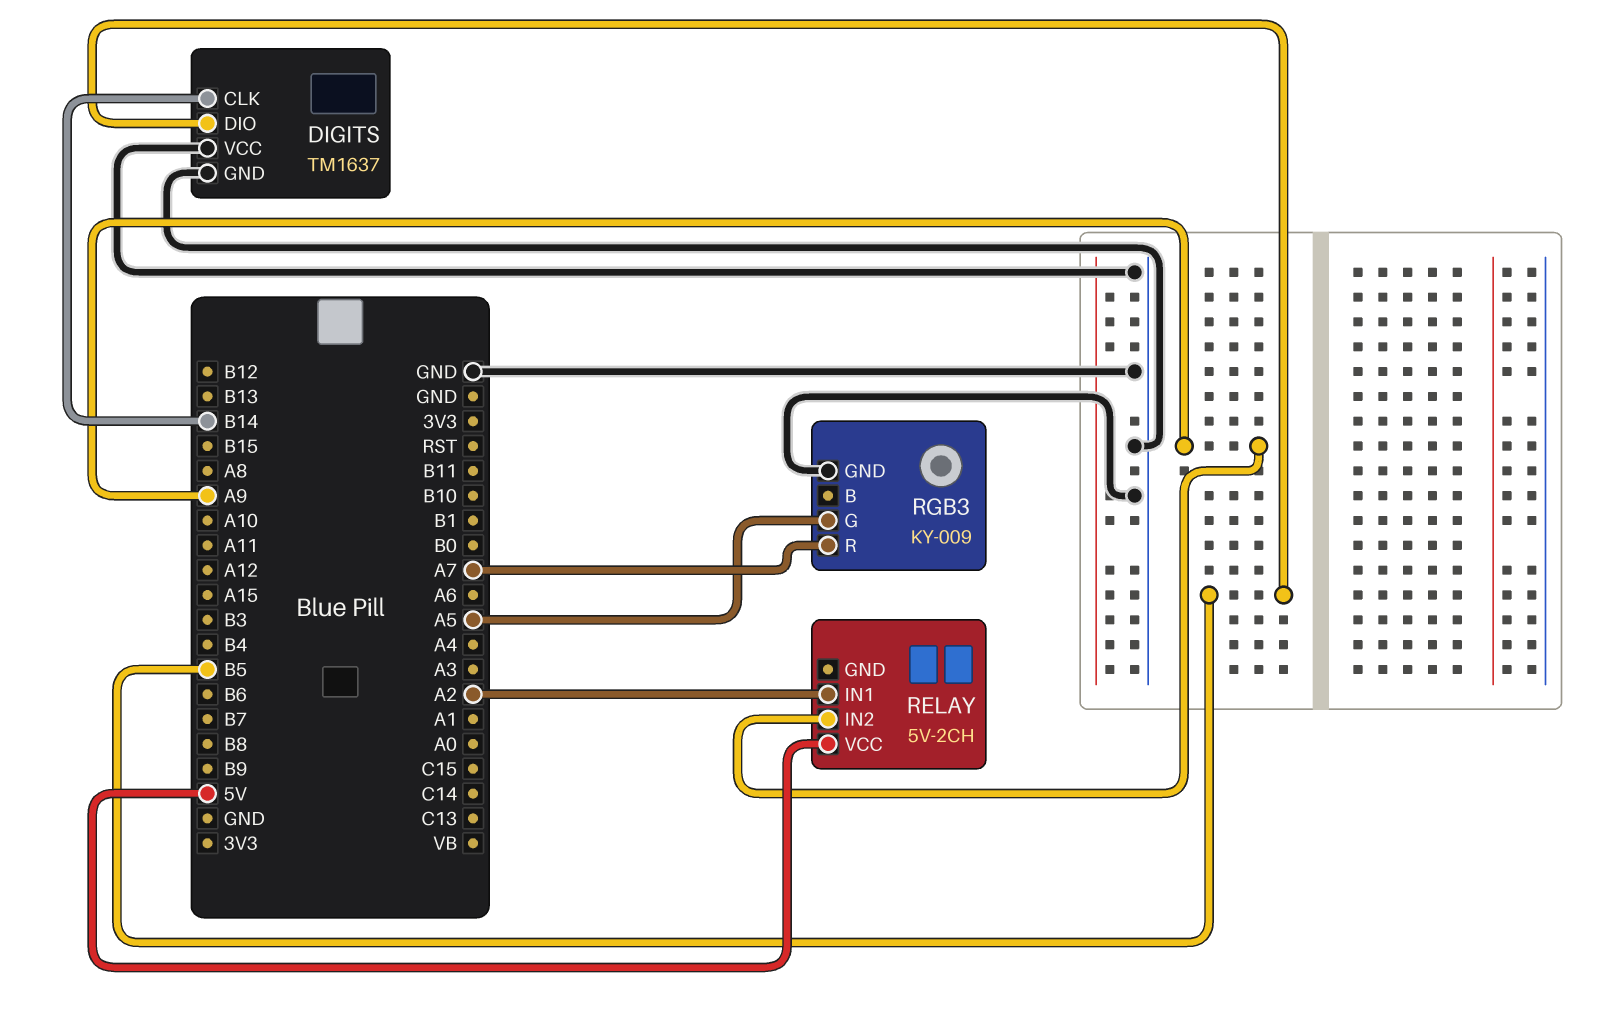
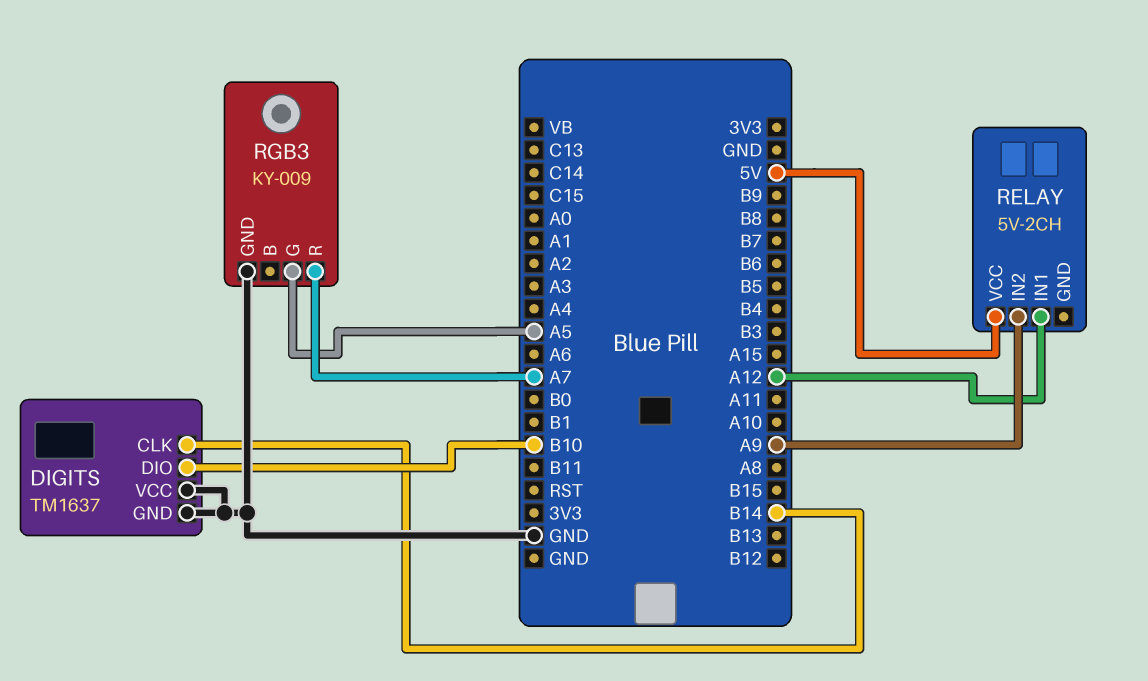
DIGITS pin DIO: B5 -> B10
RELAY pin IN1: A2 -> A12

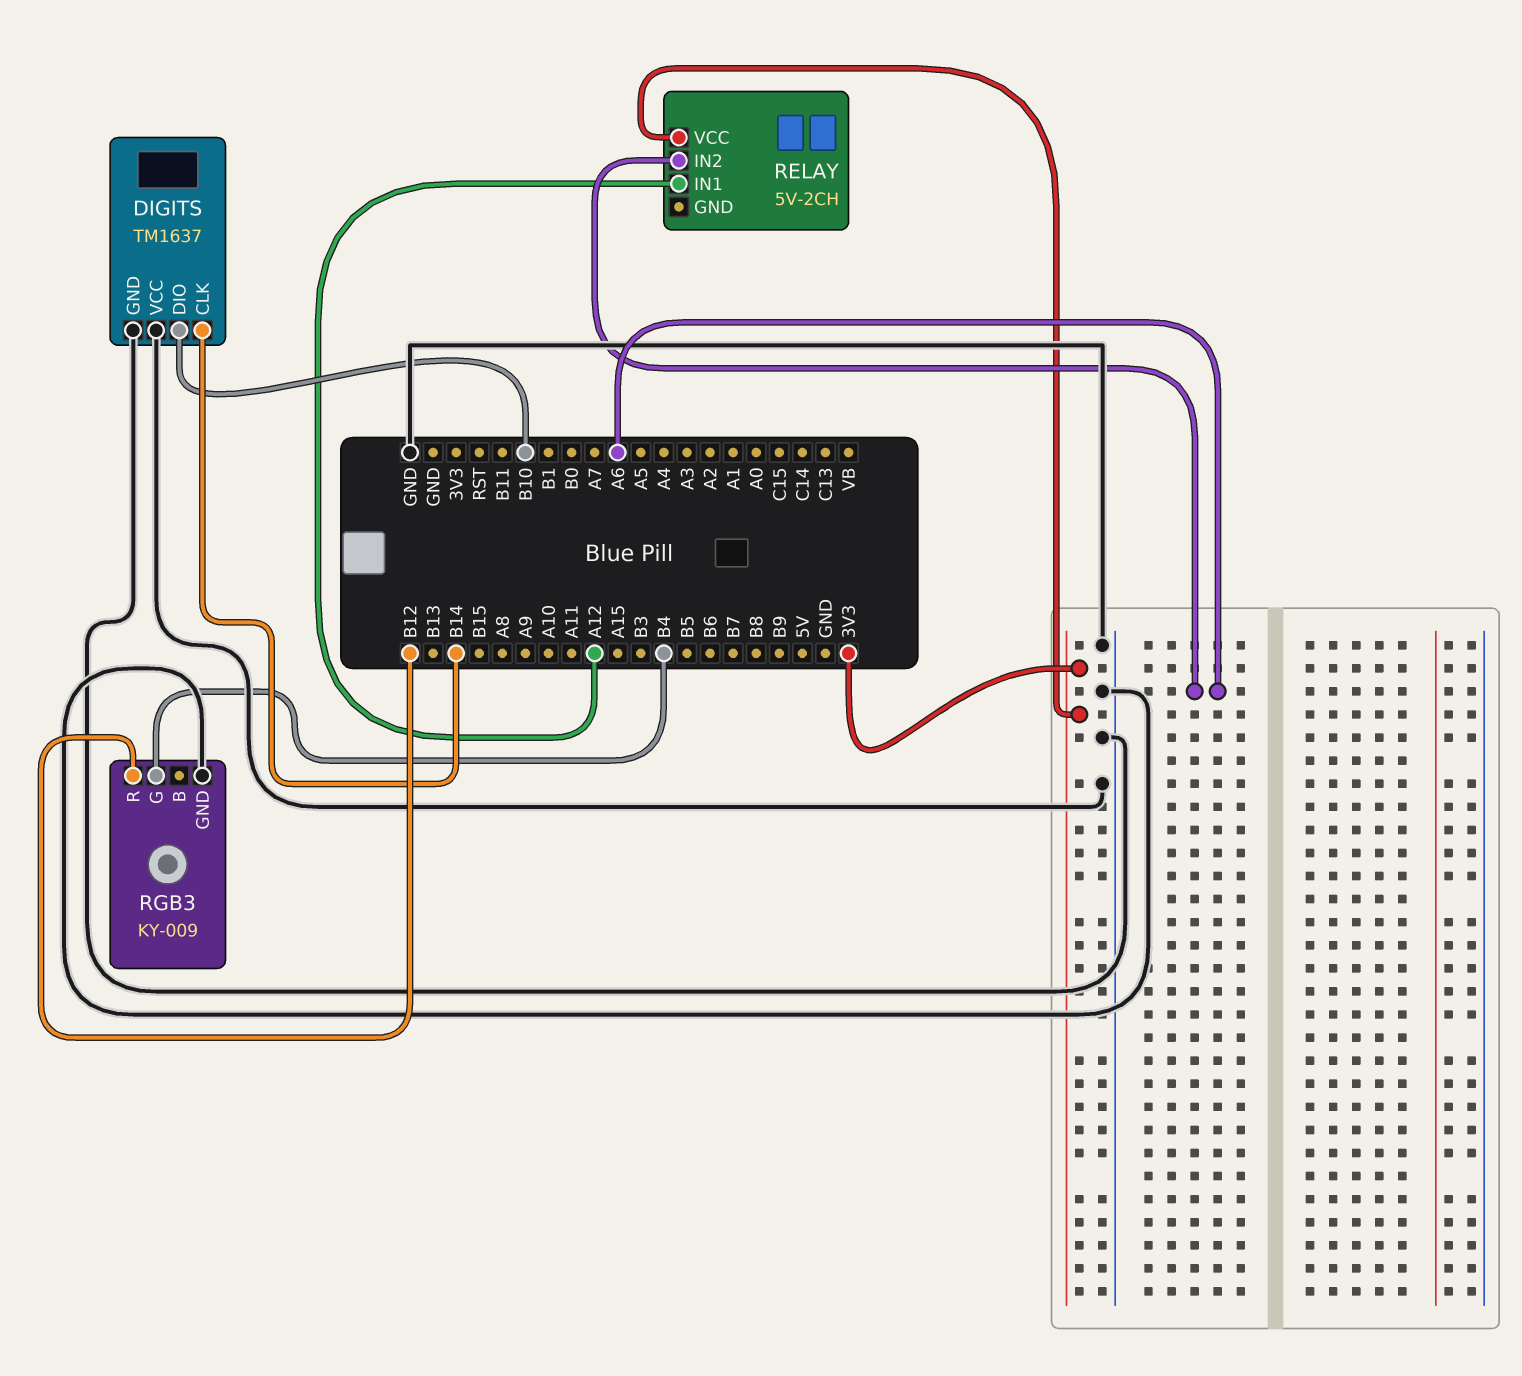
RELAY pin IN2: A9 -> A6
RELAY pin VCC: 5V -> 3V3
RGB3 pin G: A5 -> B4
RGB3 pin R: A7 -> B12

